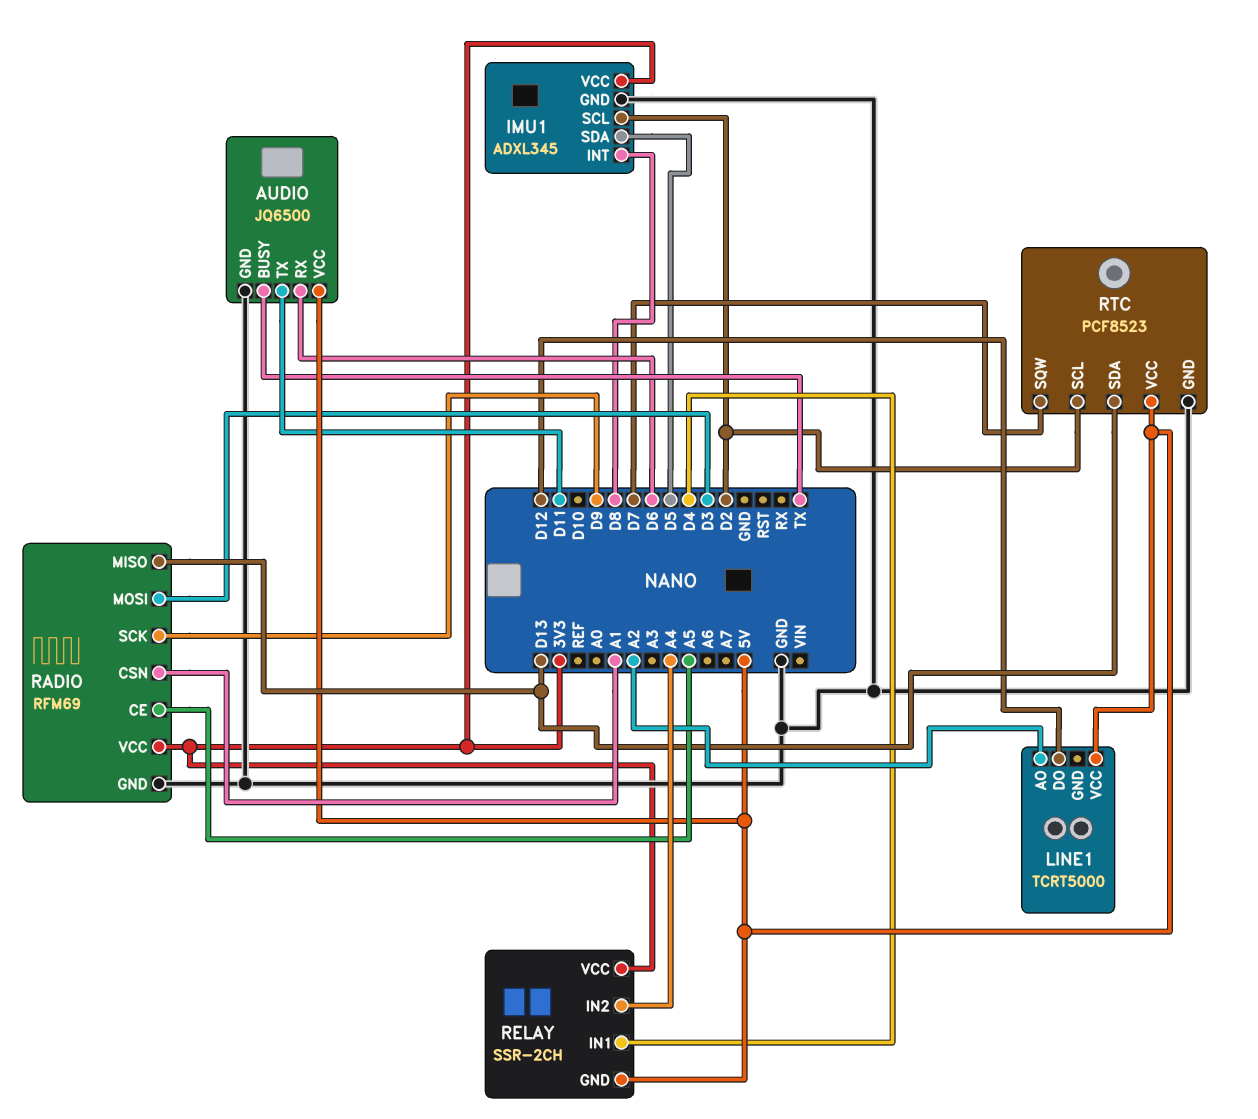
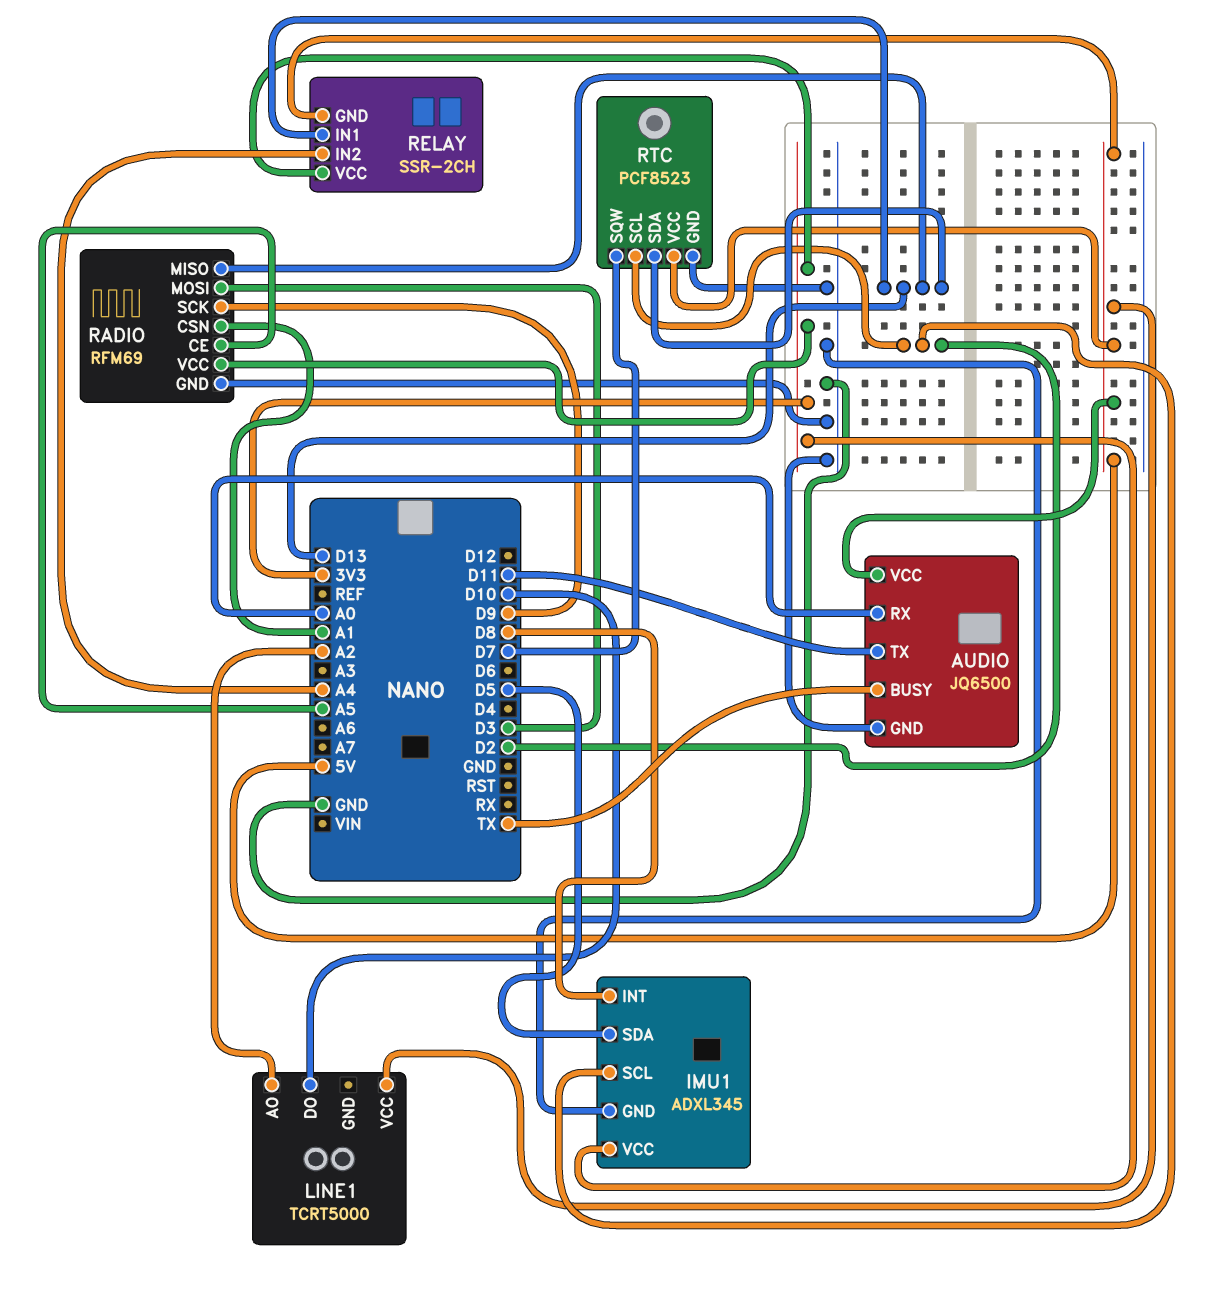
AUDIO pin RX: D6 -> A0
LINE1 pin DO: D12 -> D10
RELAY pin IN1: D4 -> D13

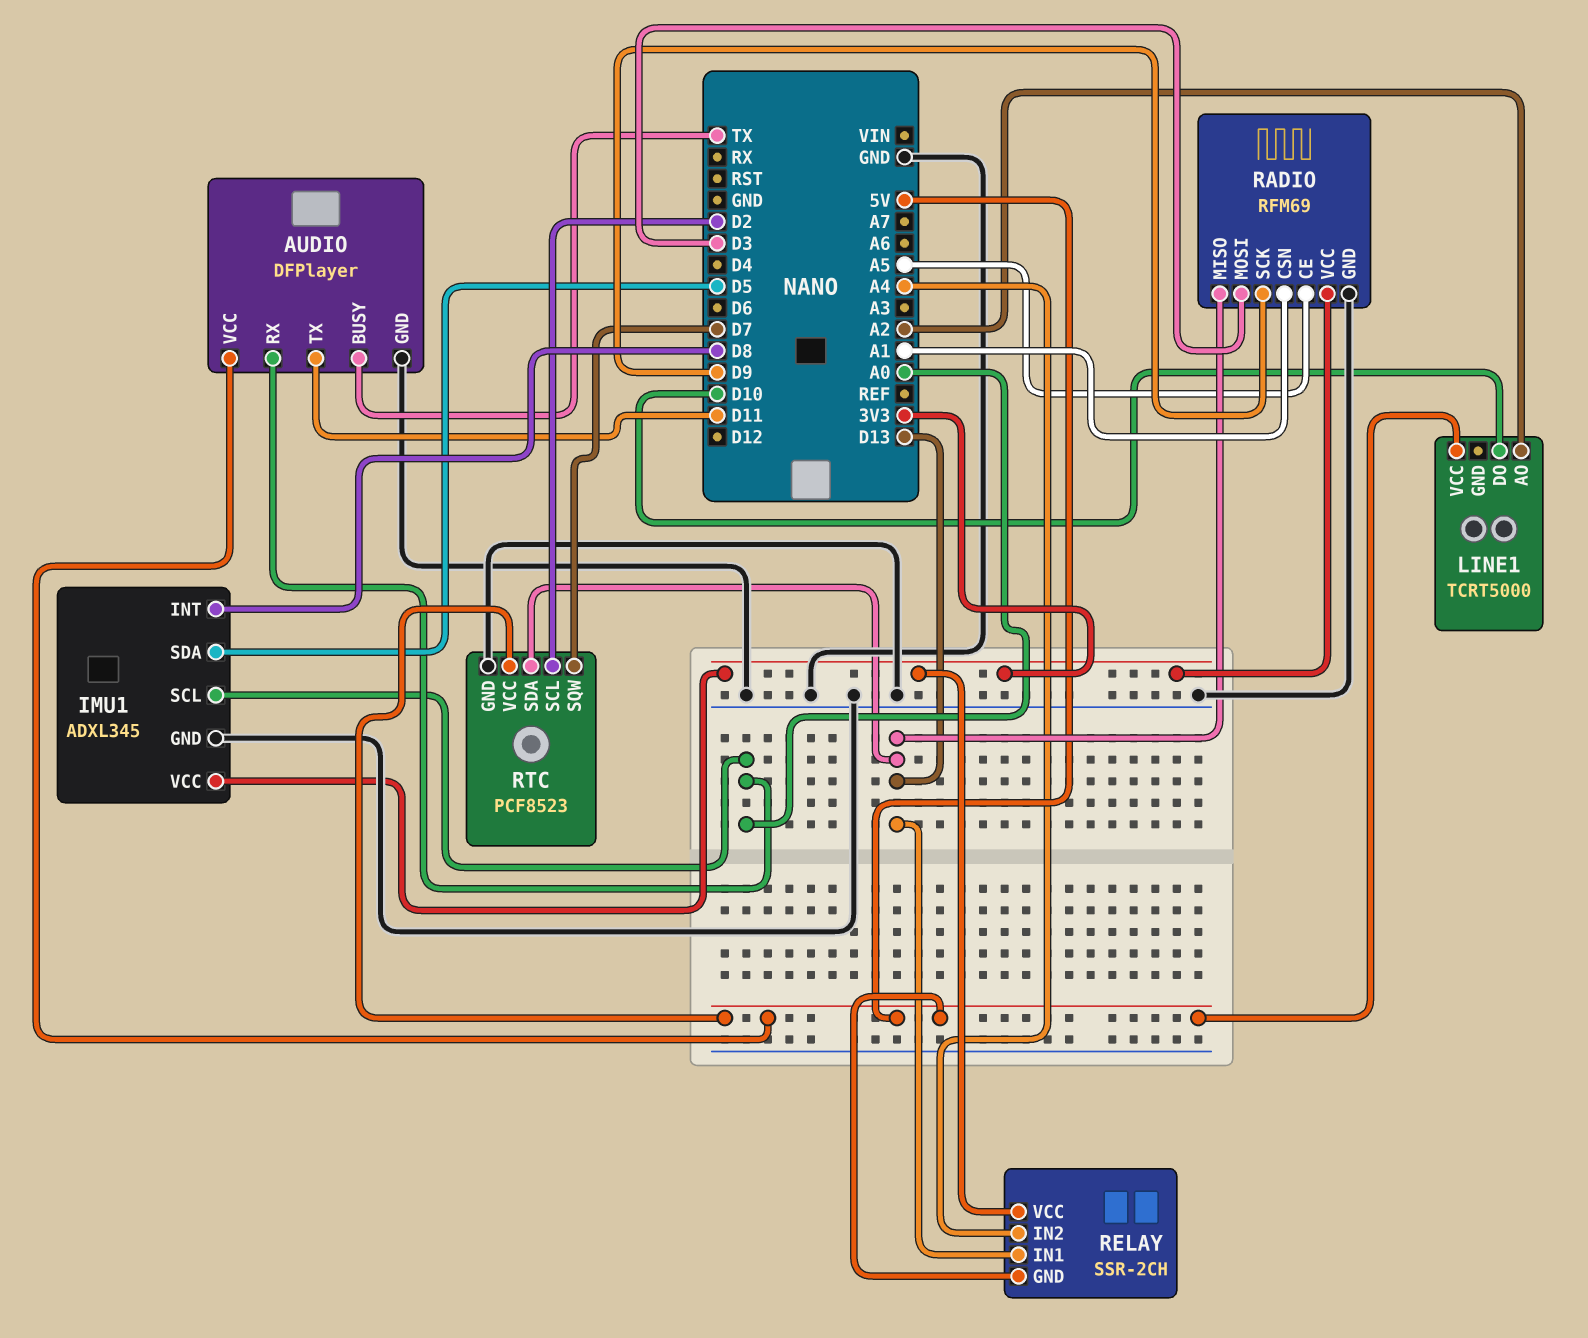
AUDIO: JQ6500 -> DFPlayer
IMU1 pin SCL: D2 -> A0

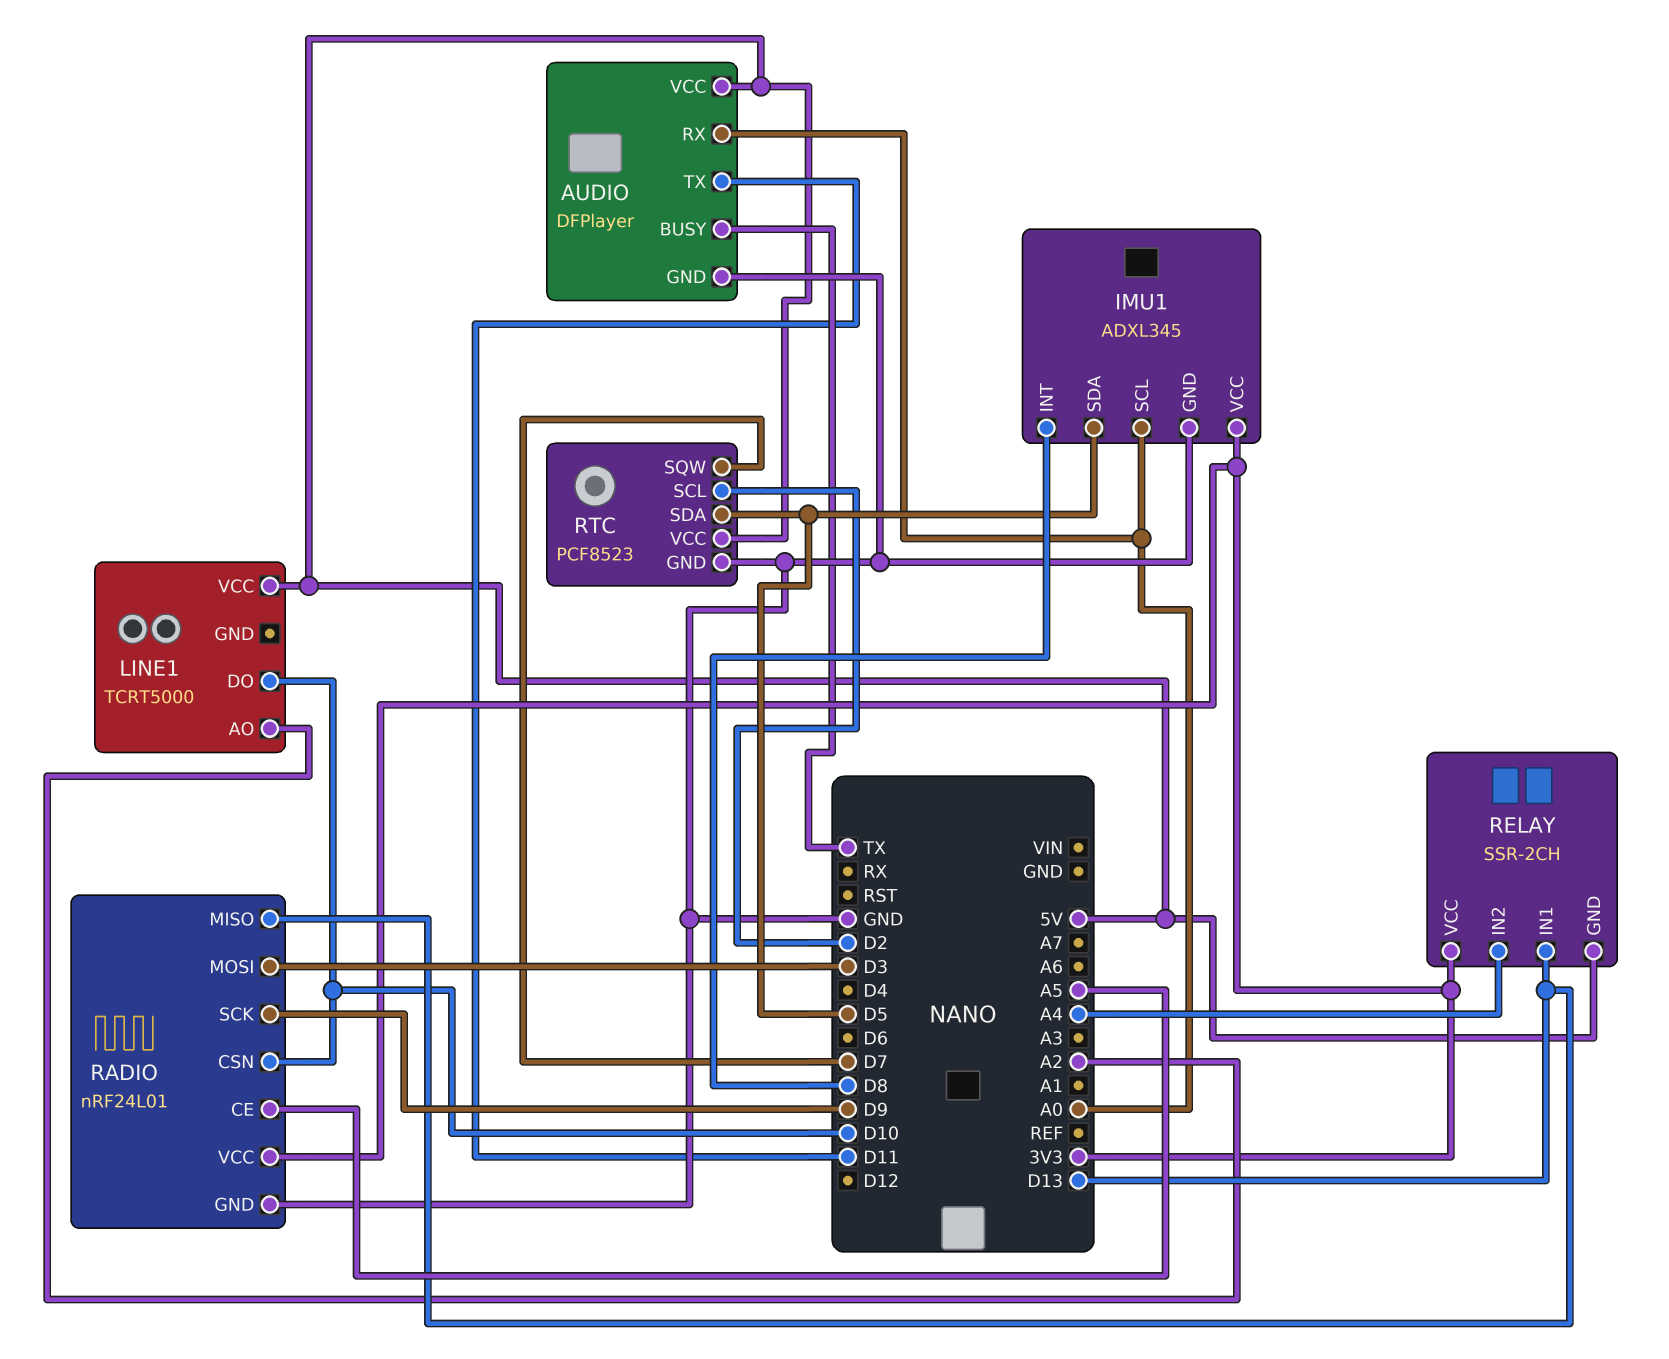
RADIO: RFM69 -> nRF24L01
RADIO pin CSN: A1 -> D10
RTC pin SDA: D13 -> D5

